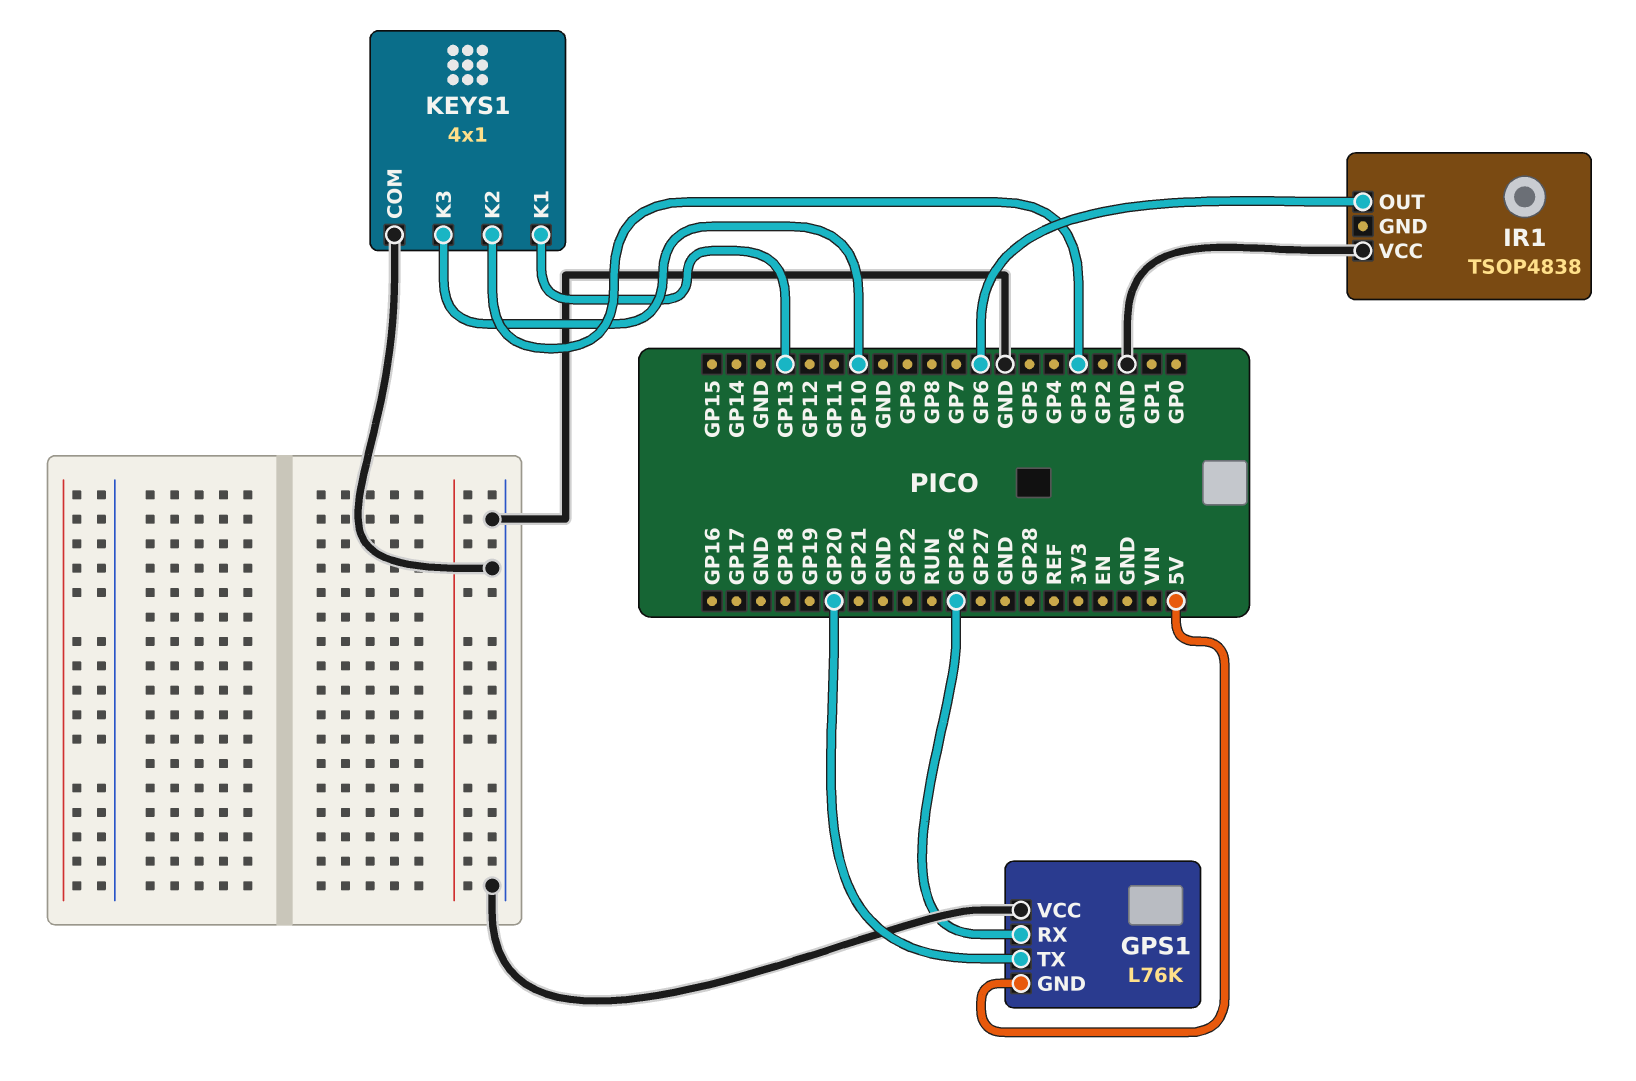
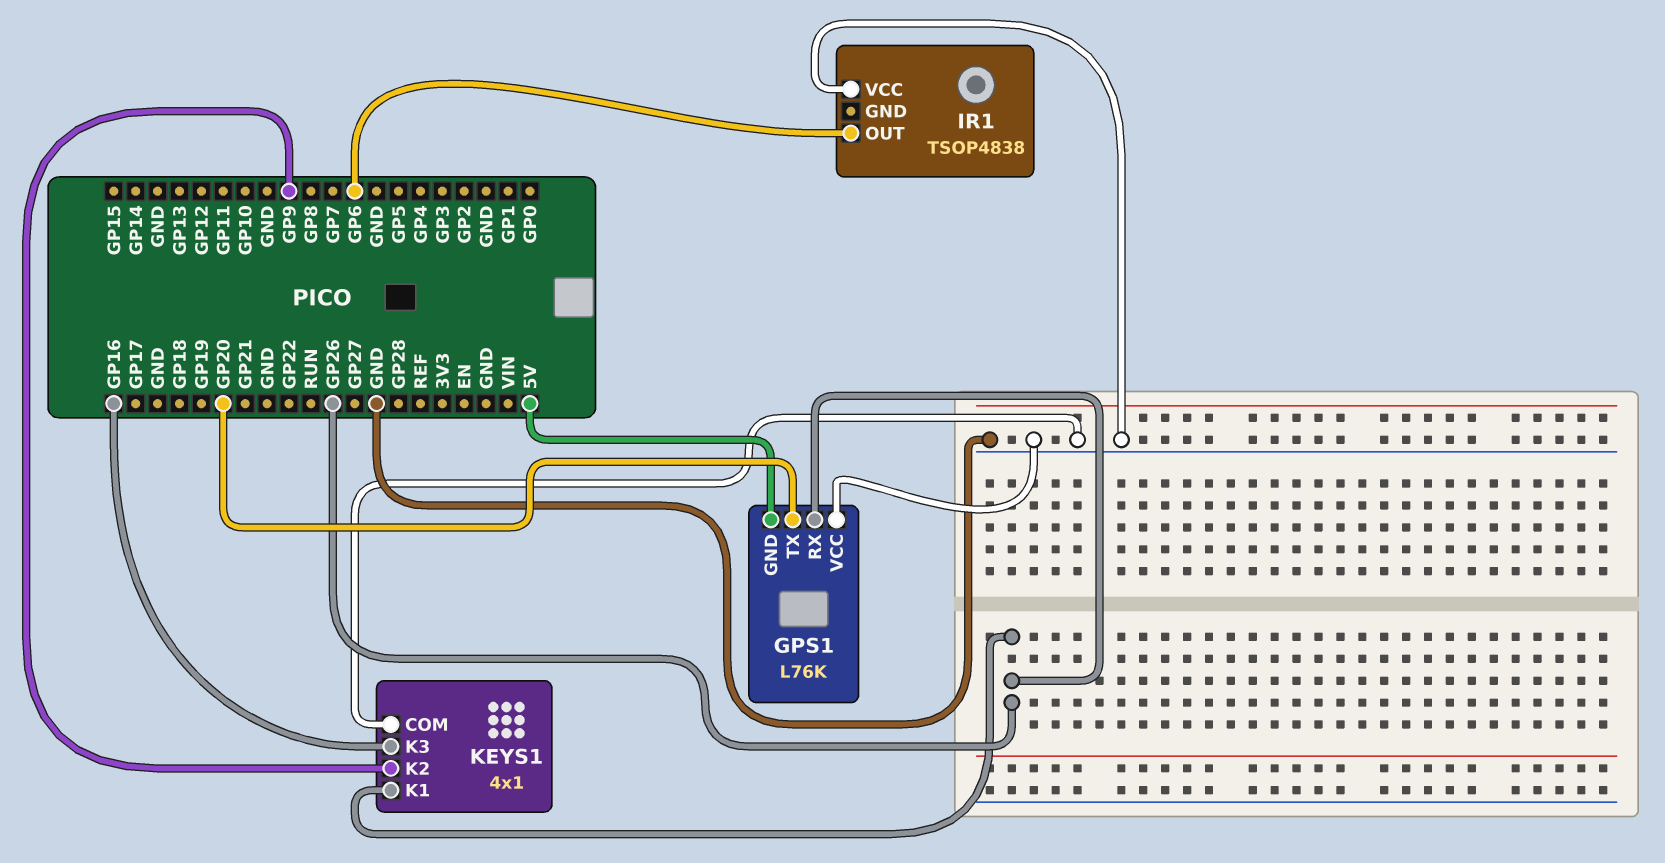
KEYS1 pin K1: GP13 -> GP26
KEYS1 pin K2: GP3 -> GP9
KEYS1 pin K3: GP10 -> GP16

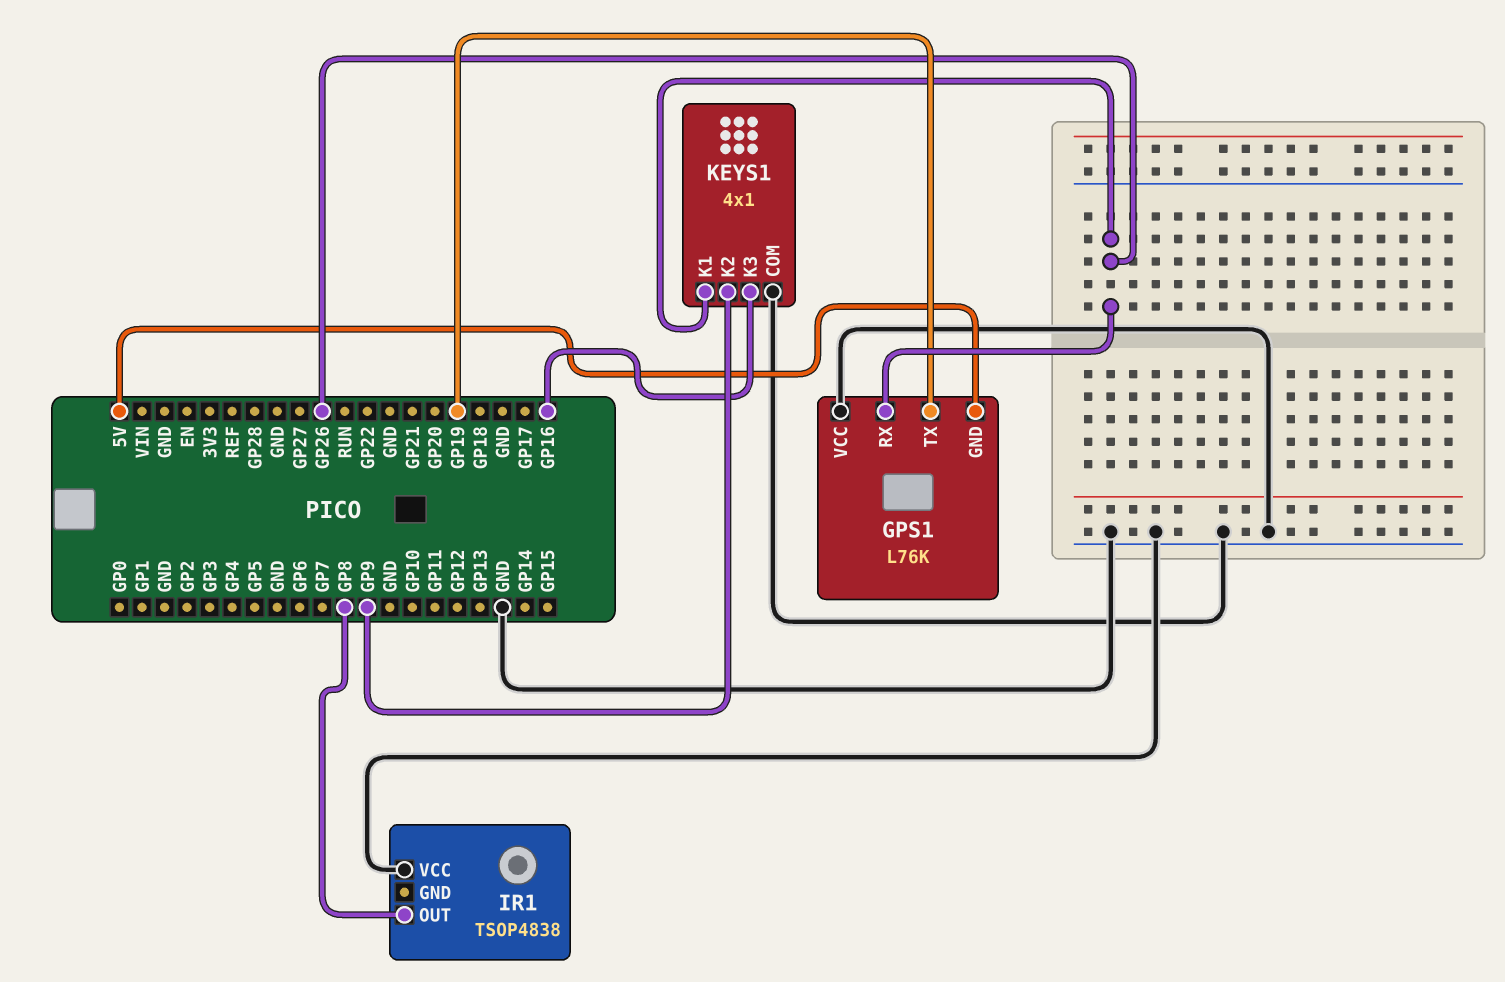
GPS1 pin TX: GP20 -> GP19
IR1 pin OUT: GP6 -> GP8

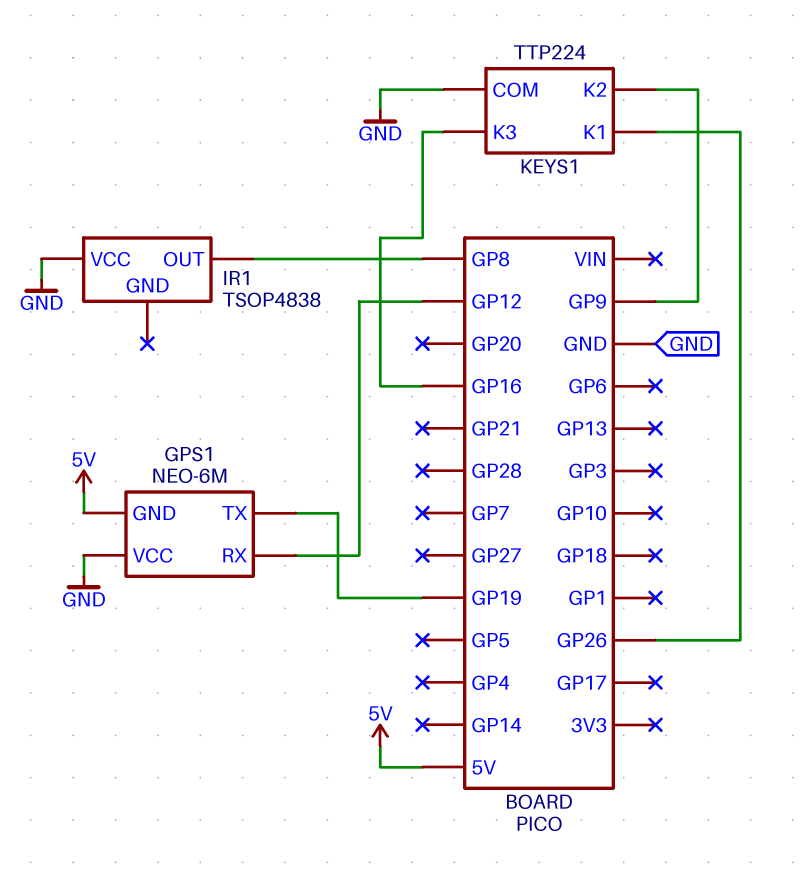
GPS1: L76K -> NEO-6M
GPS1 pin RX: GP26 -> GP12
KEYS1: 4x1 -> TTP224

